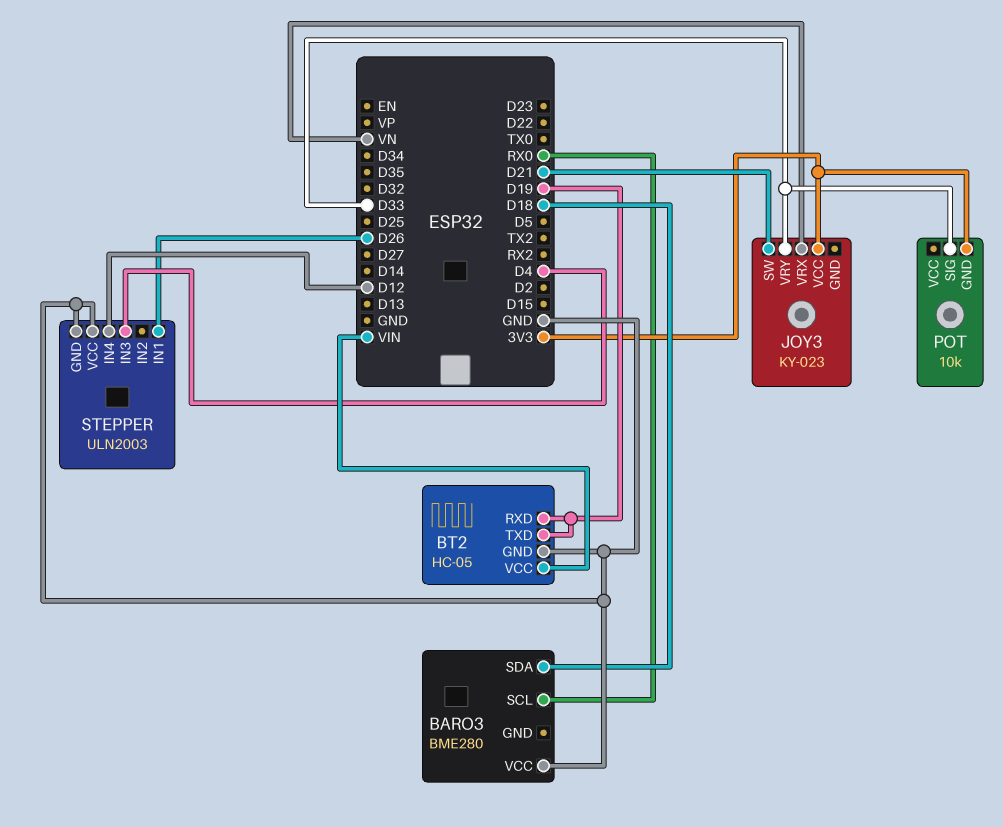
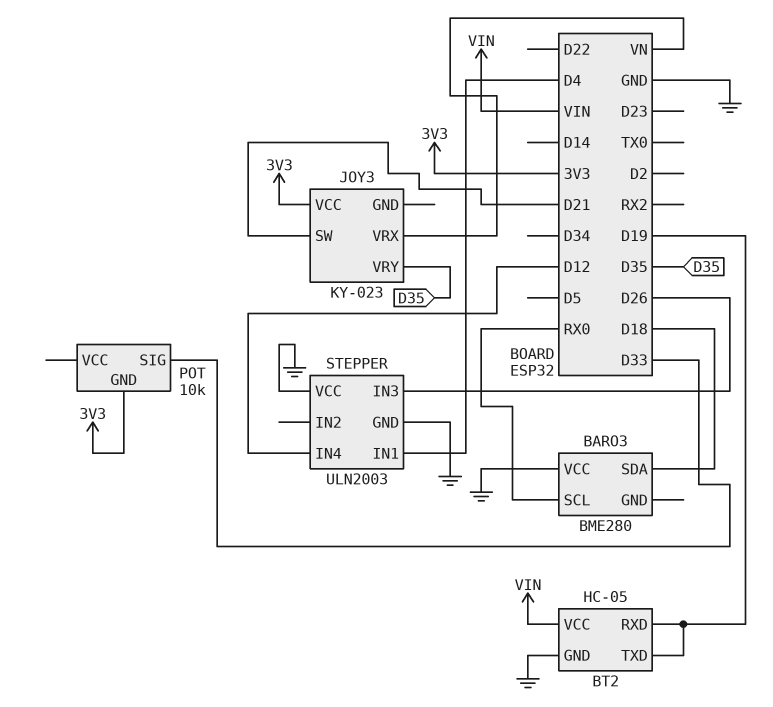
JOY3 pin VRY: D33 -> D35
STEPPER pin IN1: D26 -> D4
STEPPER pin IN3: D4 -> D26

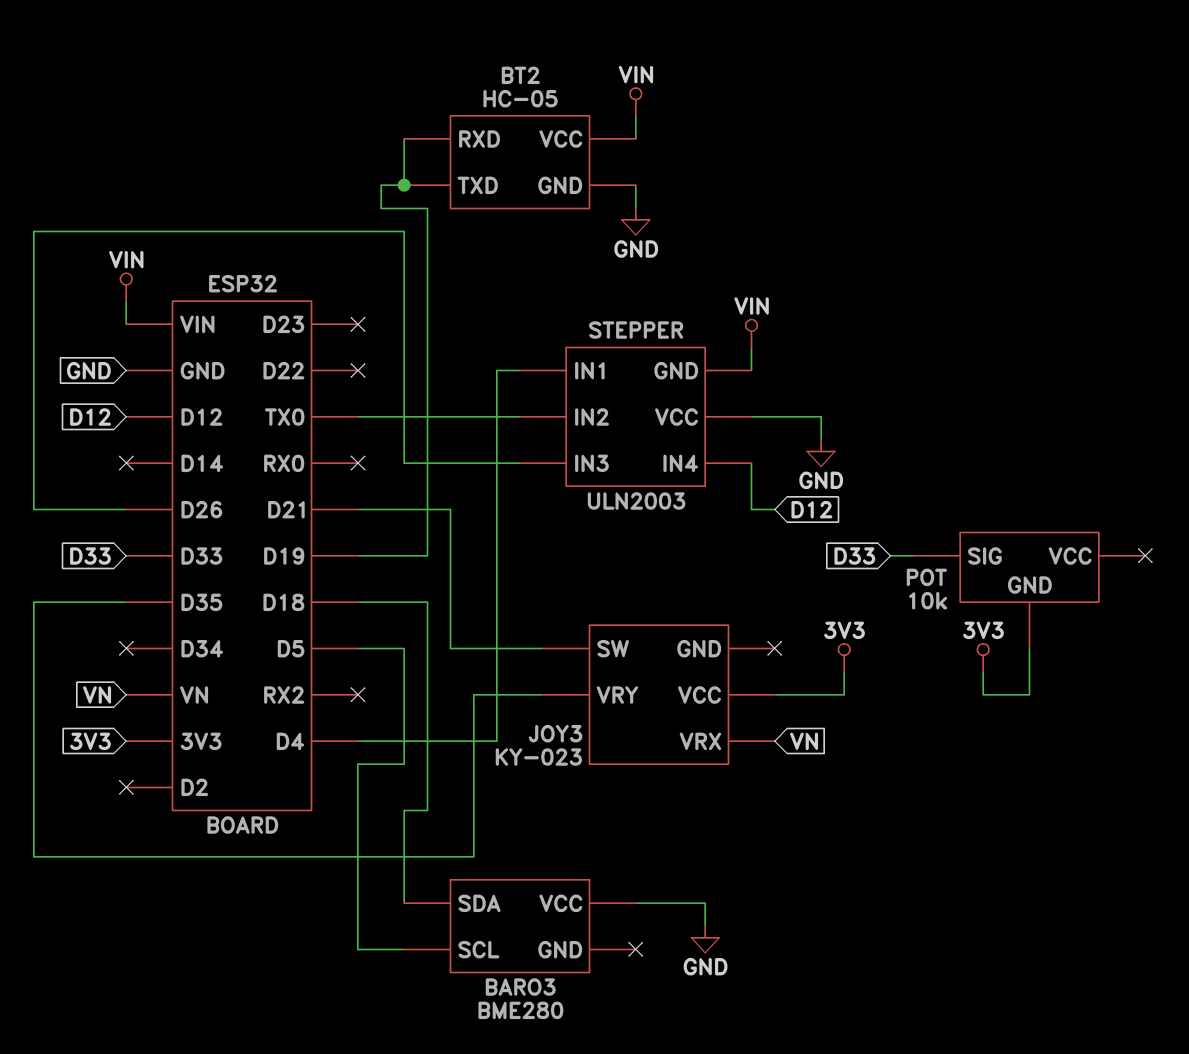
BARO3 pin SCL: RX0 -> D5
STEPPER pin GND: GND -> VIN
STEPPER pin IN2: none -> TX0

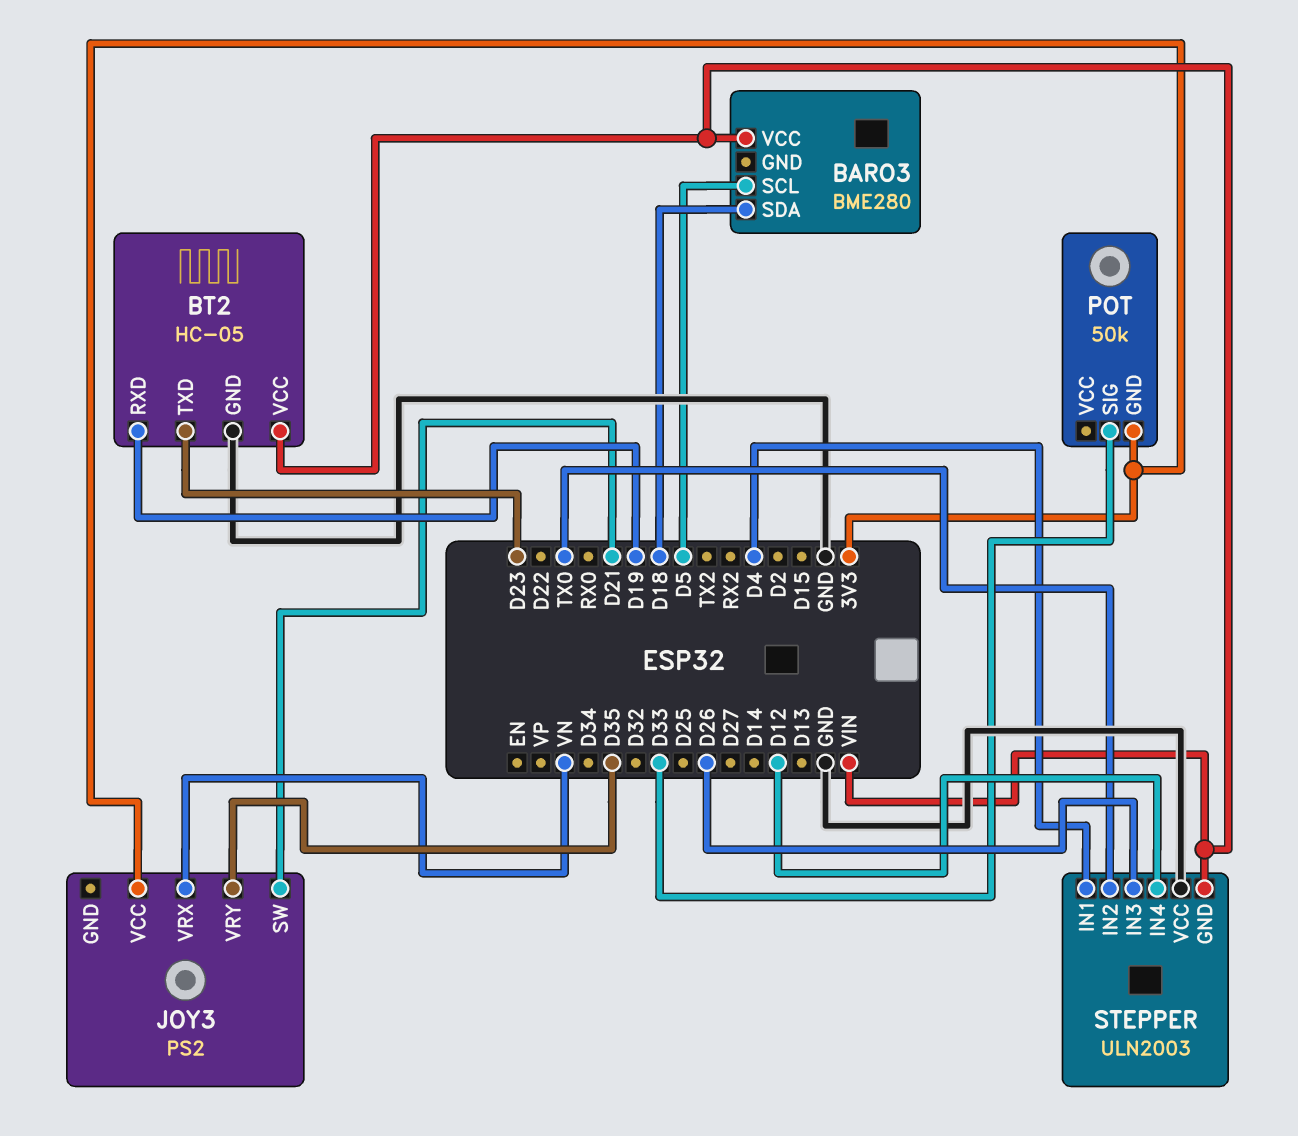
BARO3 pin VCC: GND -> VIN
BT2 pin TXD: D19 -> D23
JOY3: KY-023 -> PS2
POT: 10k -> 50k

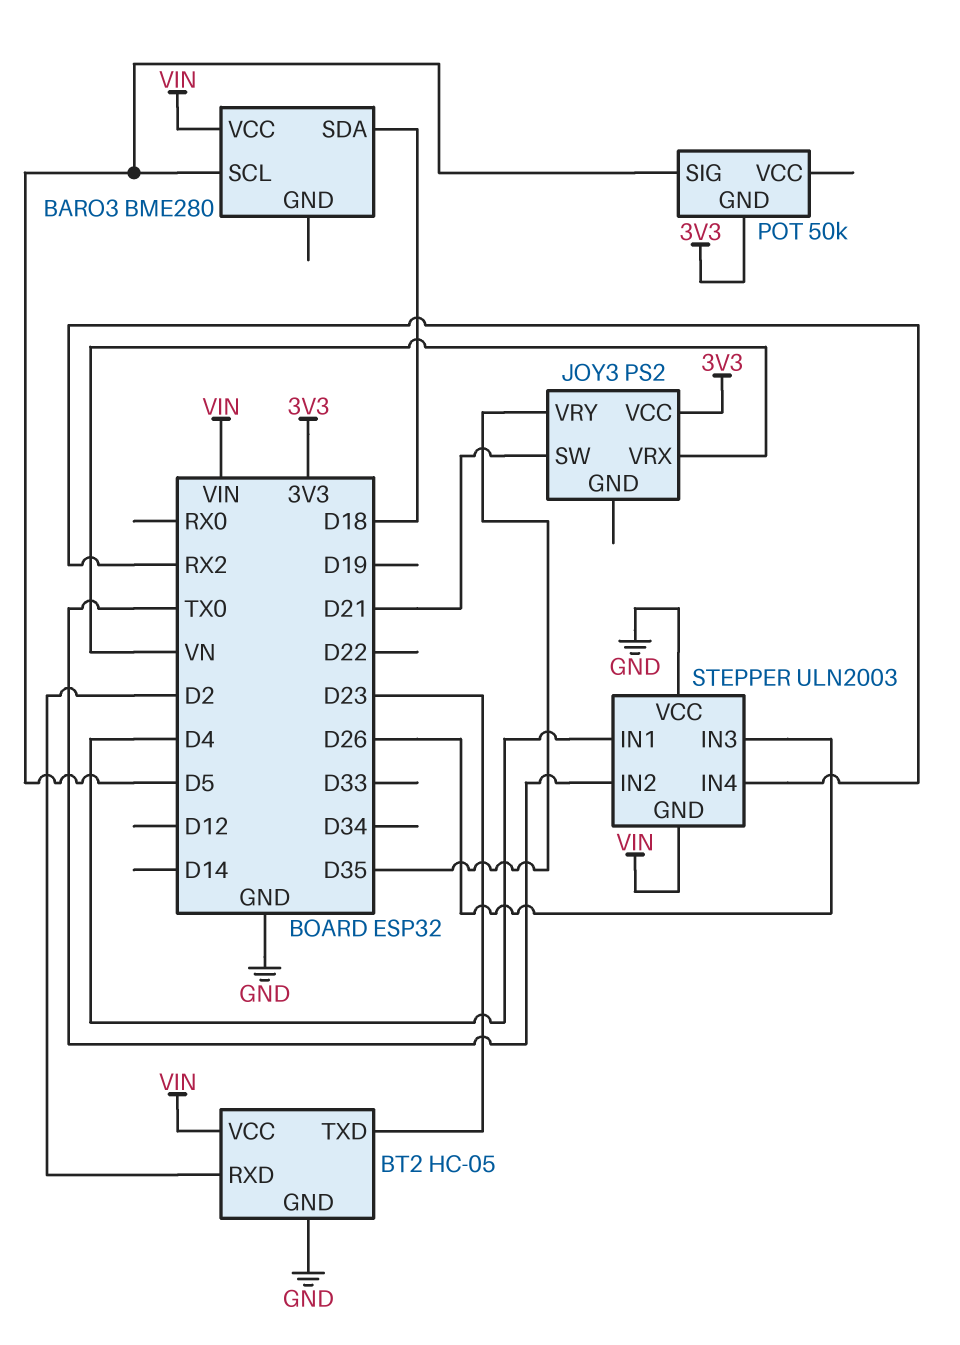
BT2 pin RXD: D19 -> D2
POT pin SIG: D33 -> D5
STEPPER pin IN4: D12 -> RX2

